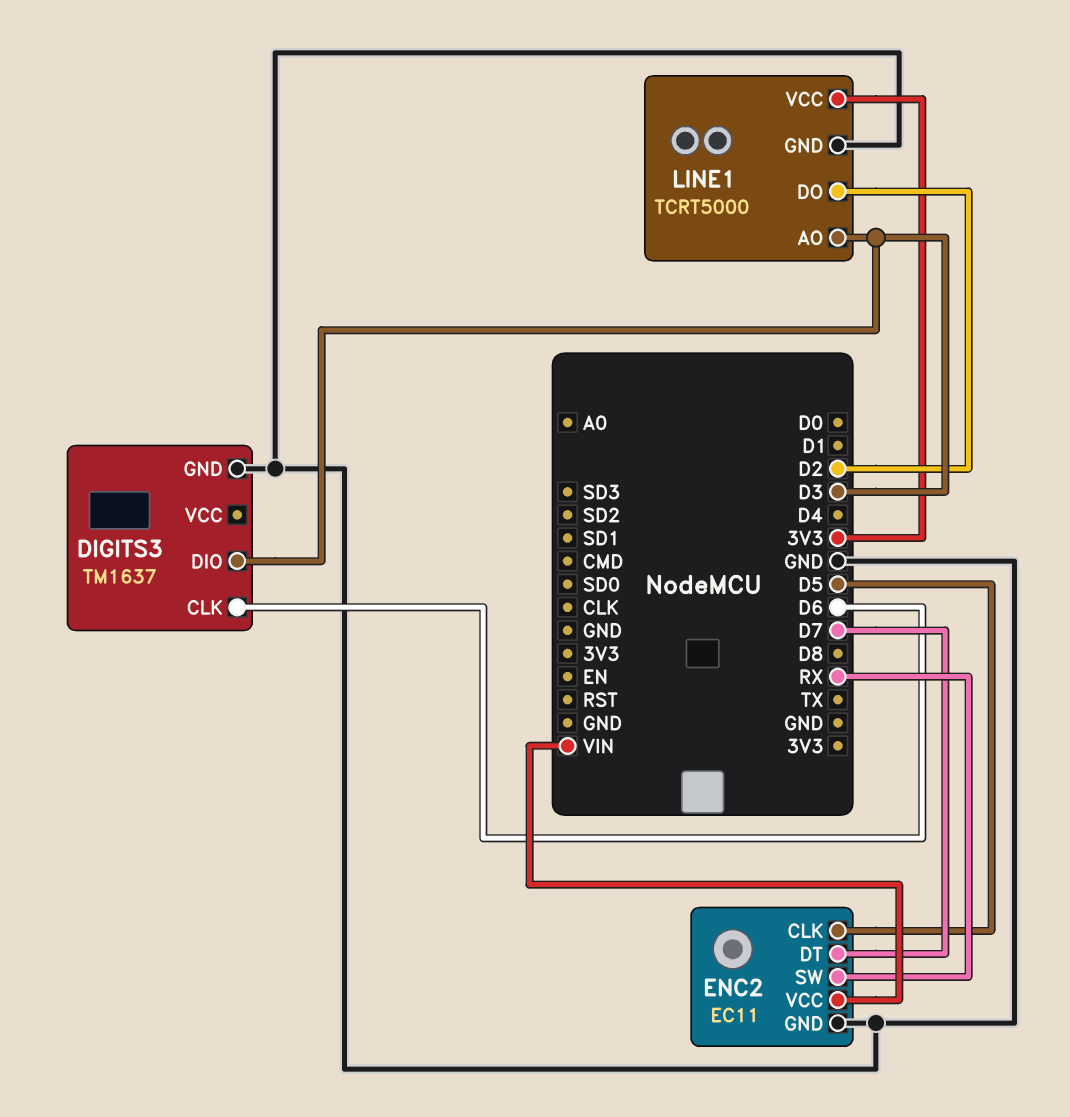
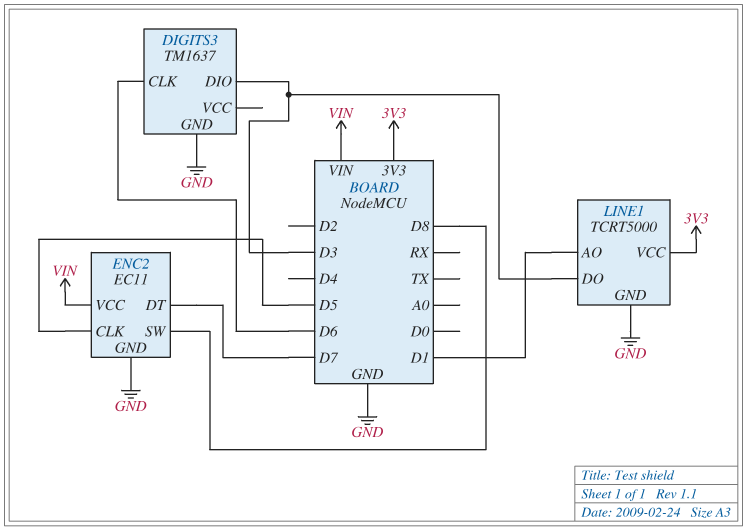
ENC2 pin SW: RX -> D8
LINE1 pin AO: D3 -> D1
LINE1 pin DO: D2 -> D3

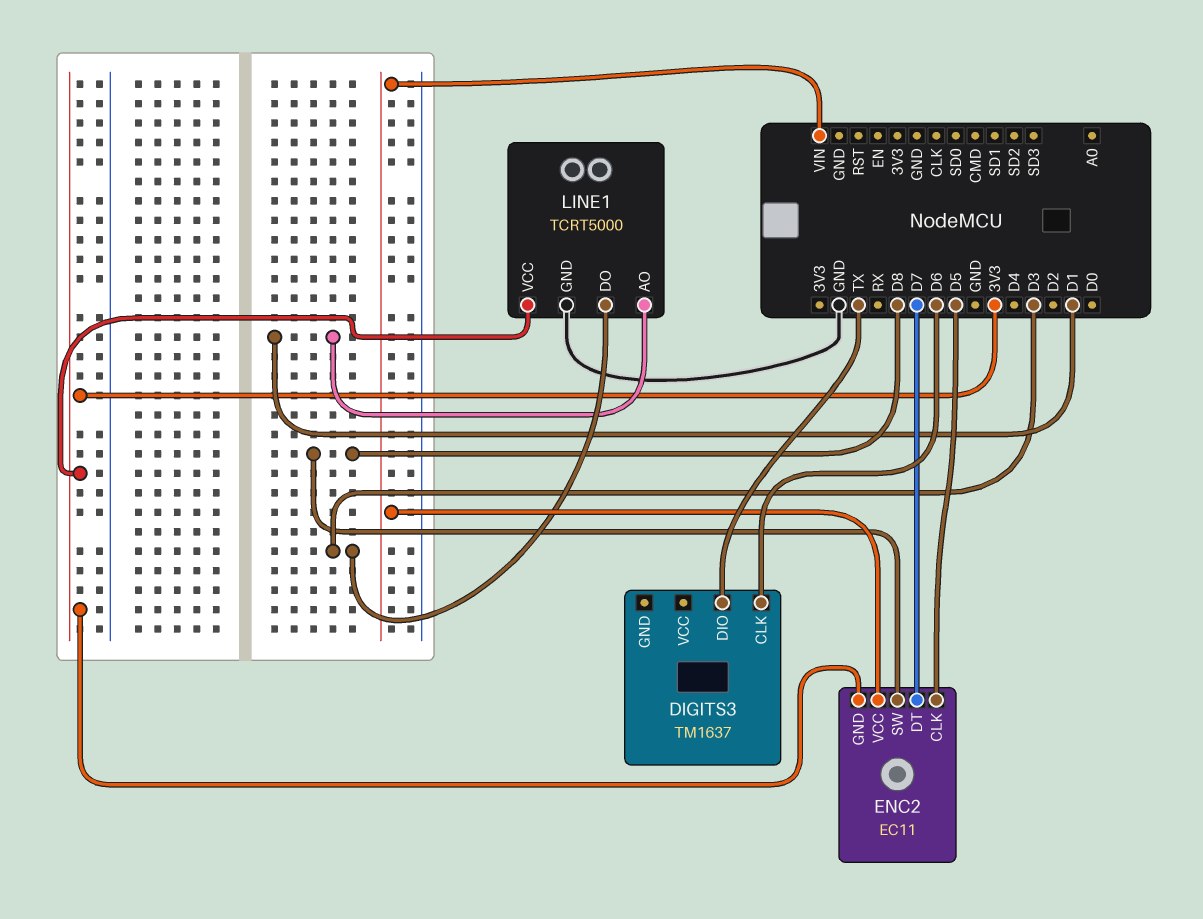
DIGITS3 pin DIO: D3 -> TX
DIGITS3 pin GND: GND -> none
ENC2 pin GND: GND -> 3V3

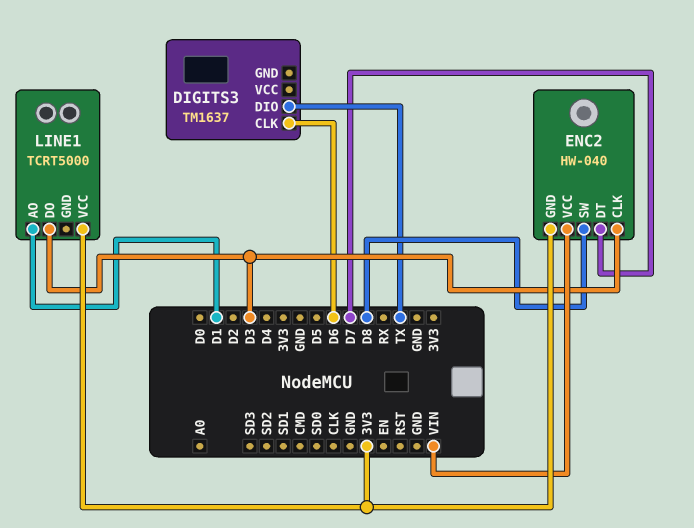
ENC2: EC11 -> HW-040
ENC2 pin CLK: D5 -> D3
LINE1 pin GND: GND -> none

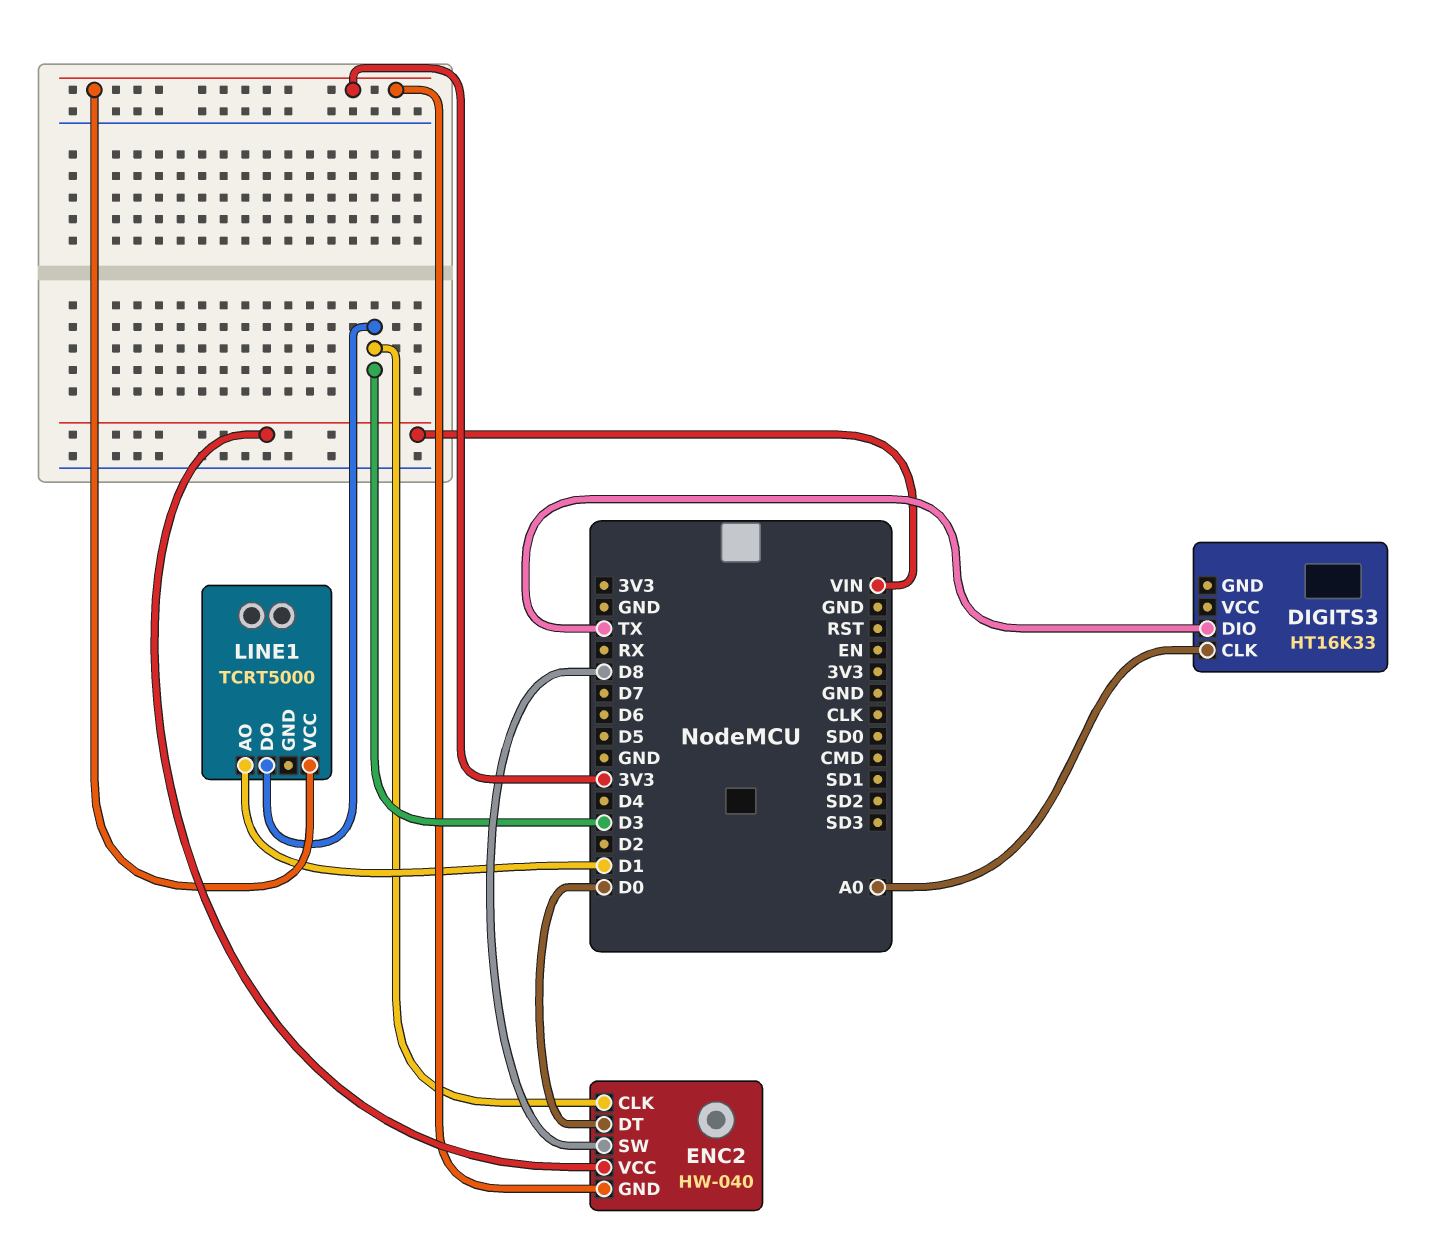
DIGITS3: TM1637 -> HT16K33
DIGITS3 pin CLK: D6 -> A0
ENC2 pin DT: D7 -> D0

